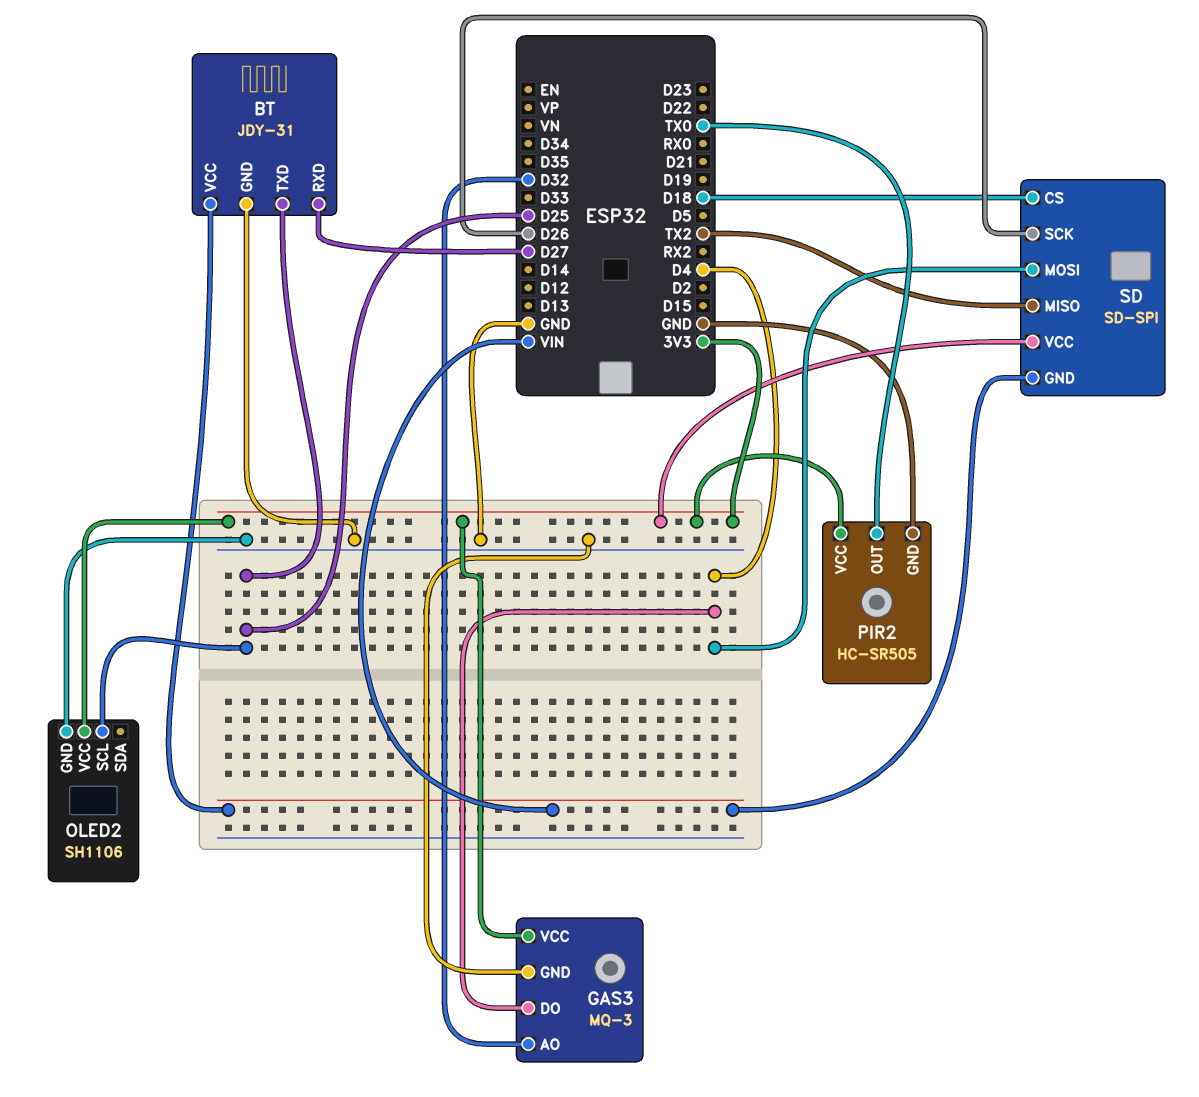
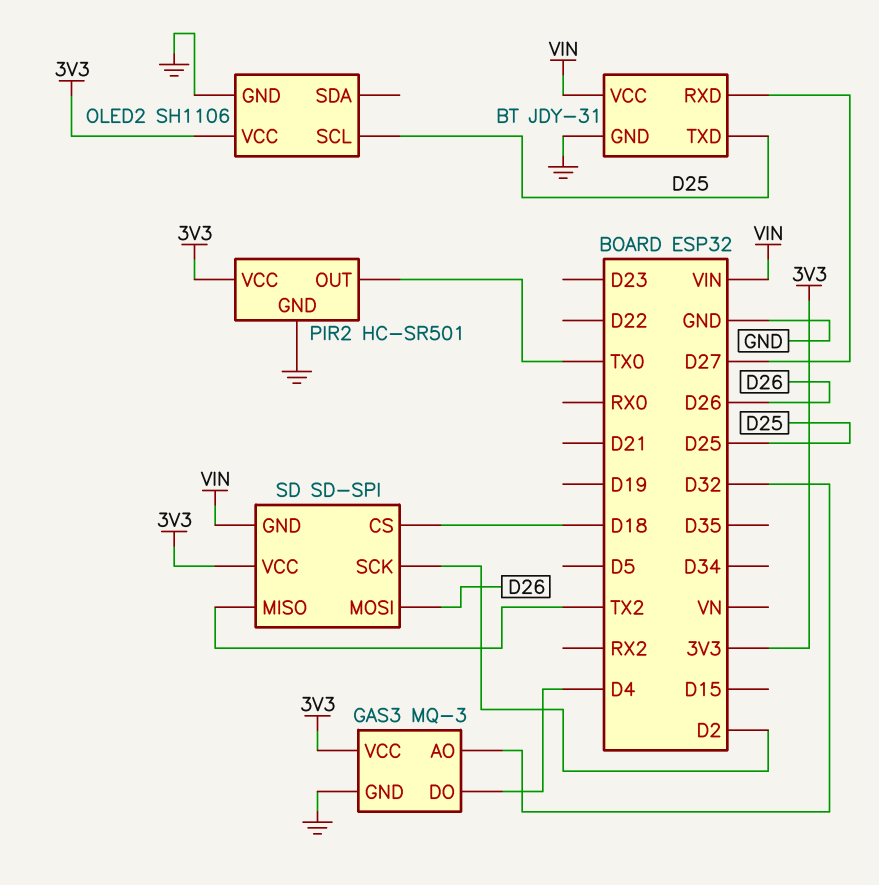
PIR2: HC-SR505 -> HC-SR501
SD pin MOSI: D4 -> D26
SD pin SCK: D26 -> D2

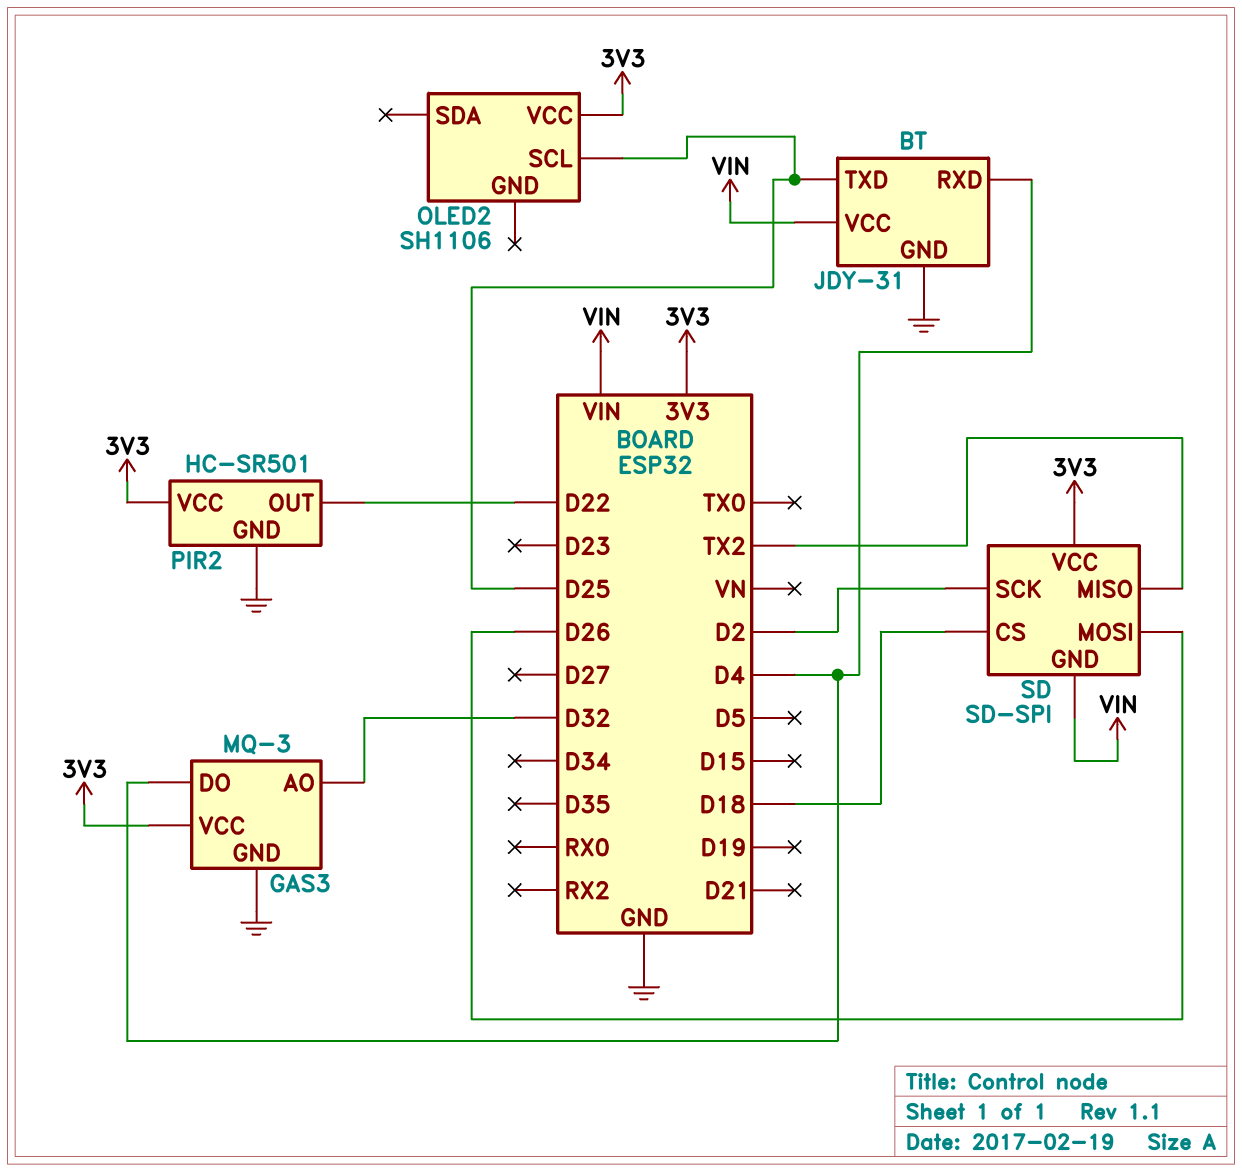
BT pin RXD: D27 -> D4
OLED2 pin GND: GND -> none
PIR2 pin OUT: TX0 -> D22

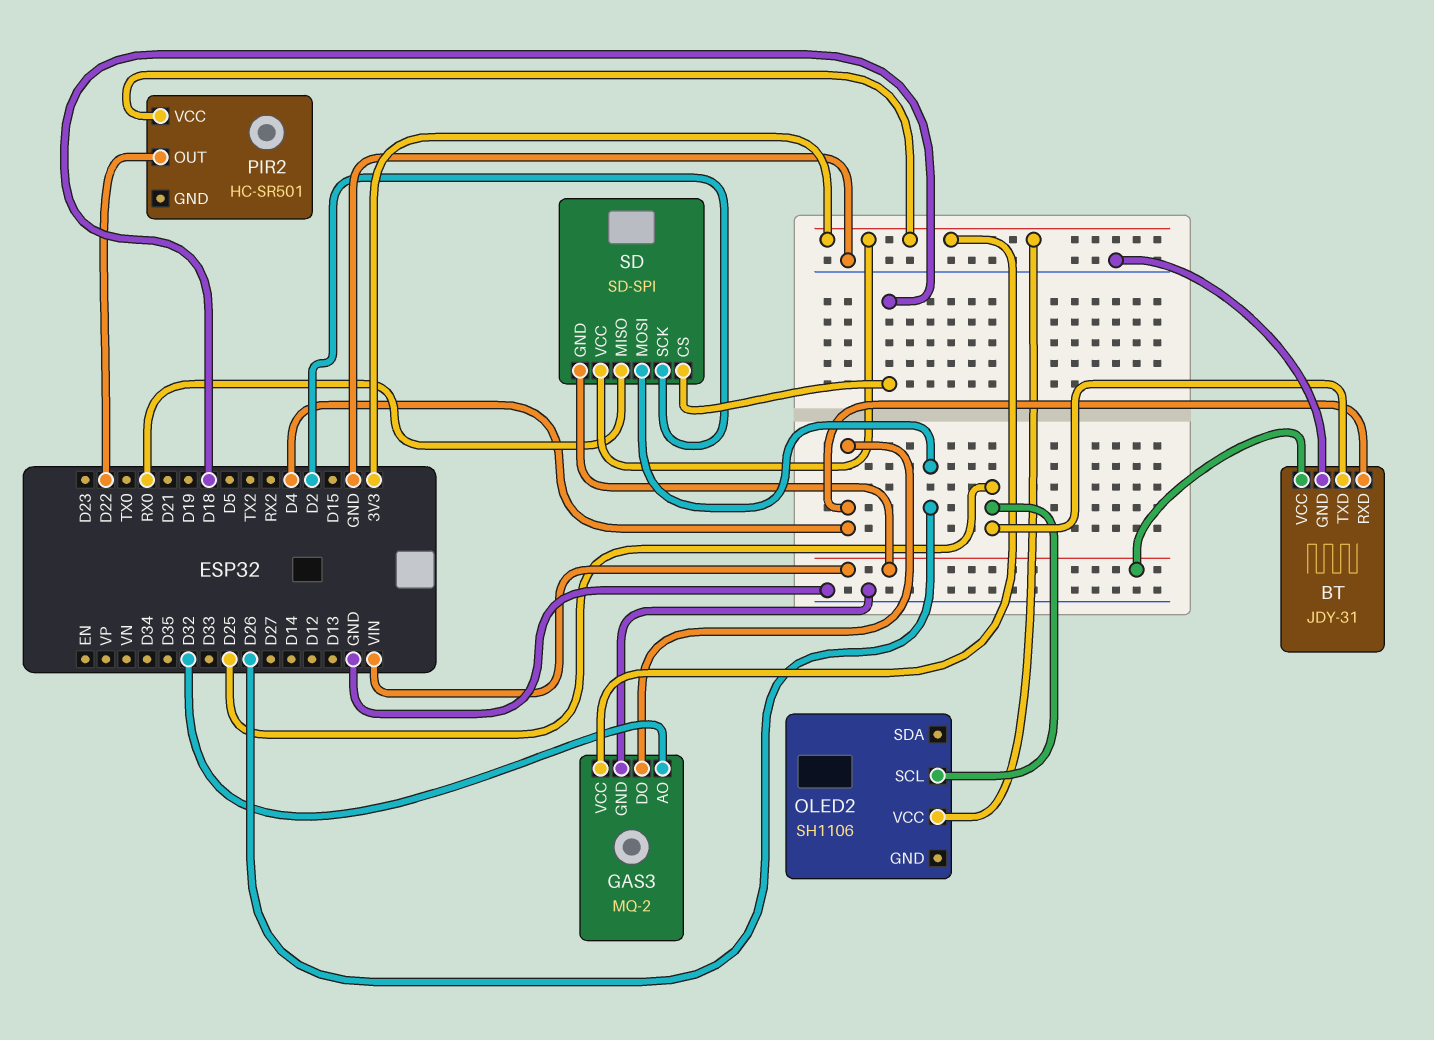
GAS3: MQ-3 -> MQ-2
PIR2 pin GND: GND -> none
SD pin MISO: TX2 -> RX0

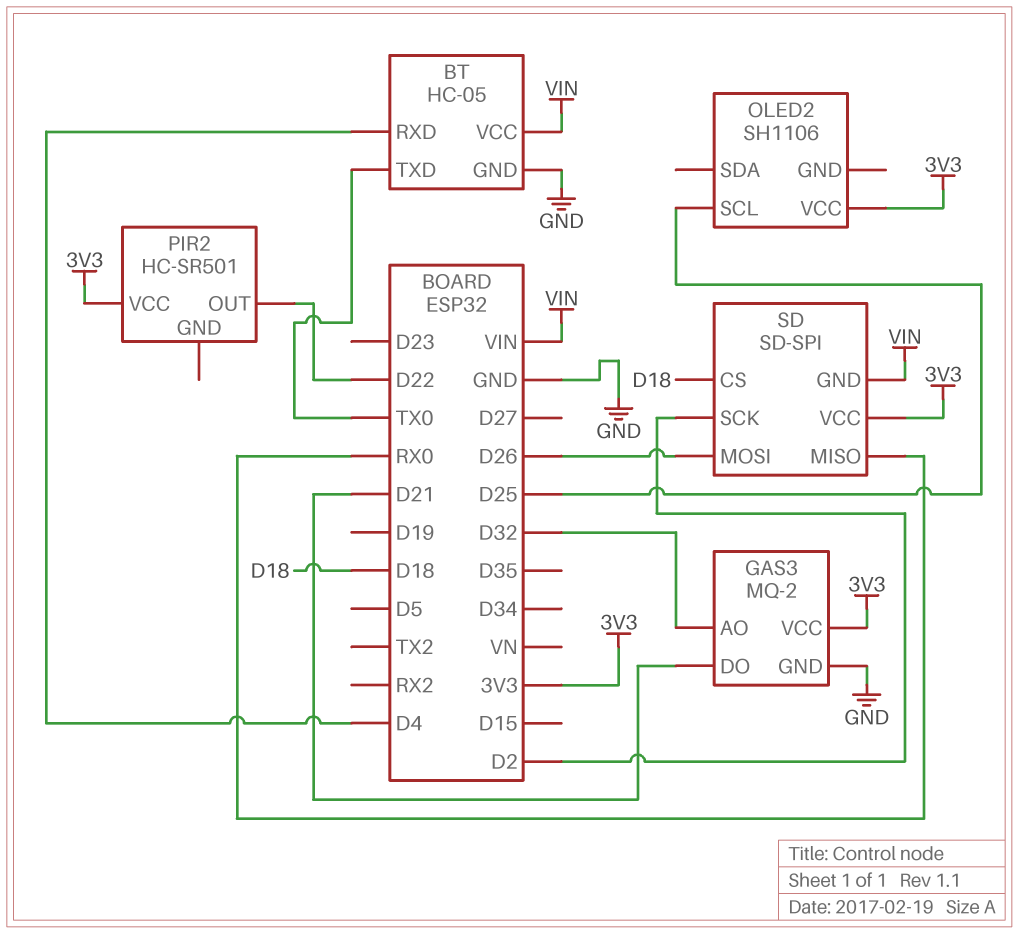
BT: JDY-31 -> HC-05
BT pin TXD: D25 -> TX0
GAS3 pin DO: D4 -> D21

